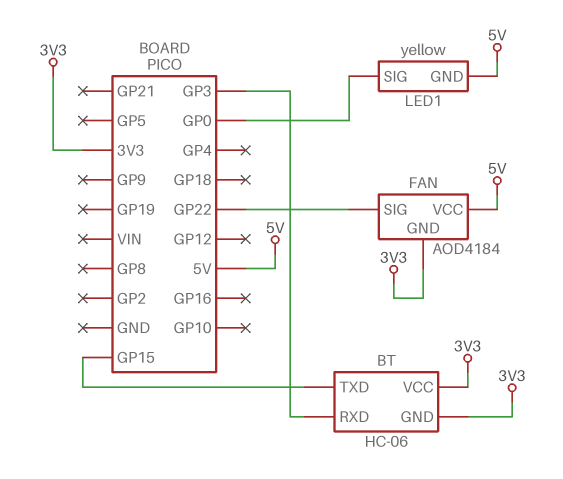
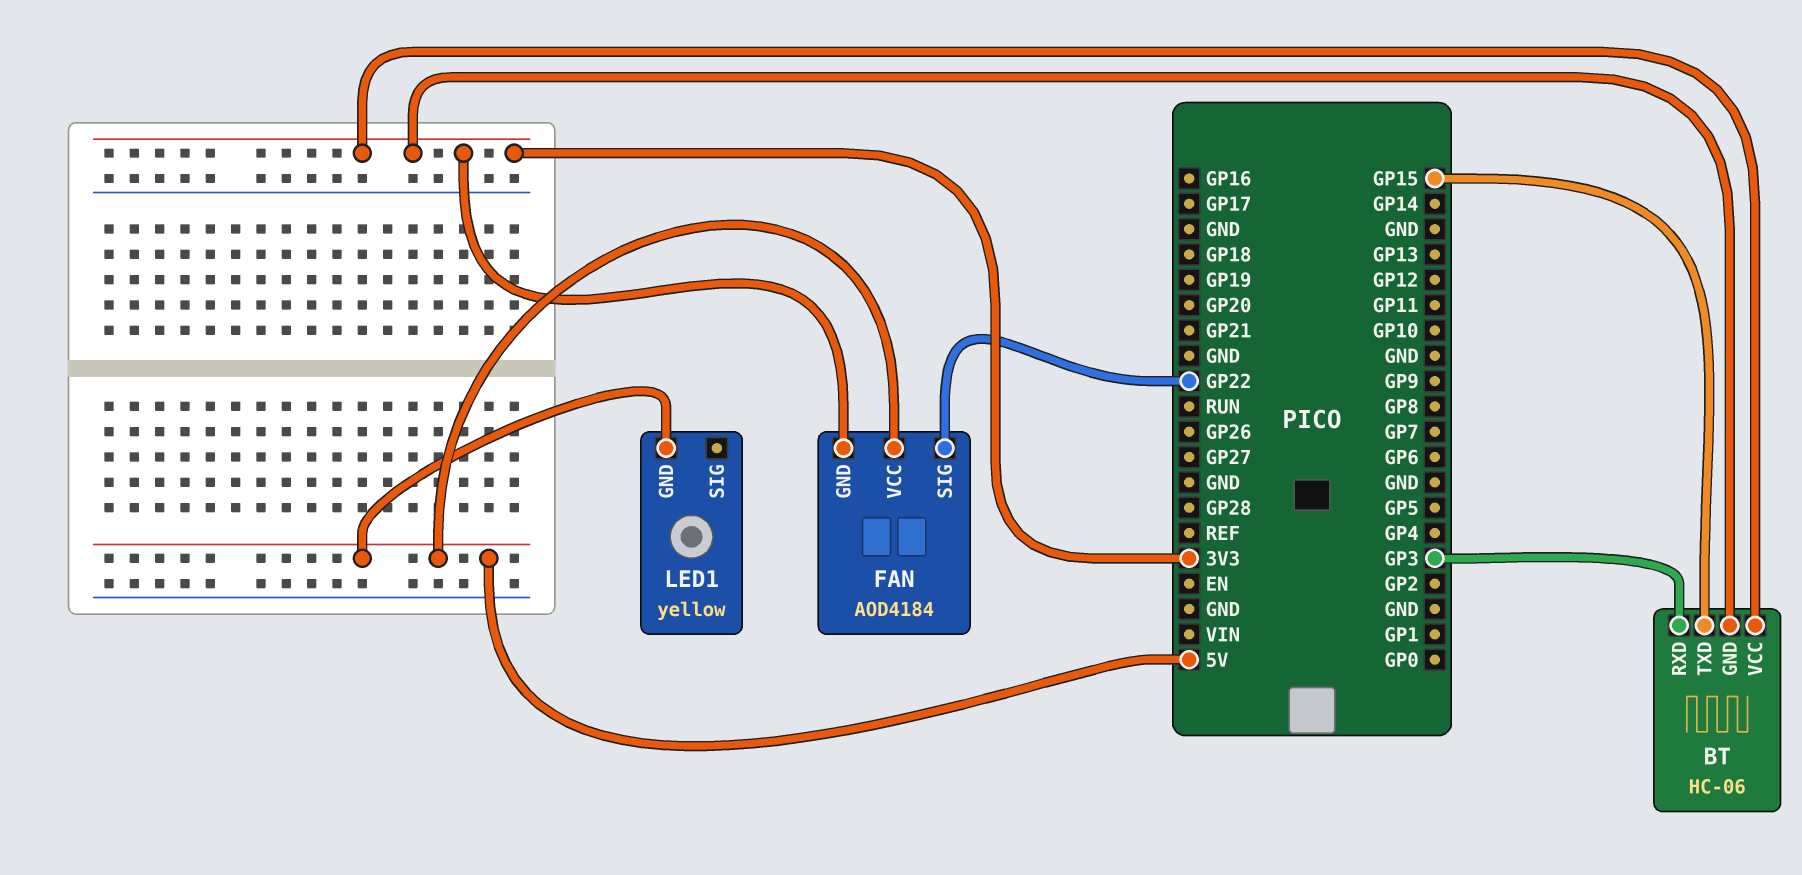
LED1 pin SIG: GP0 -> none

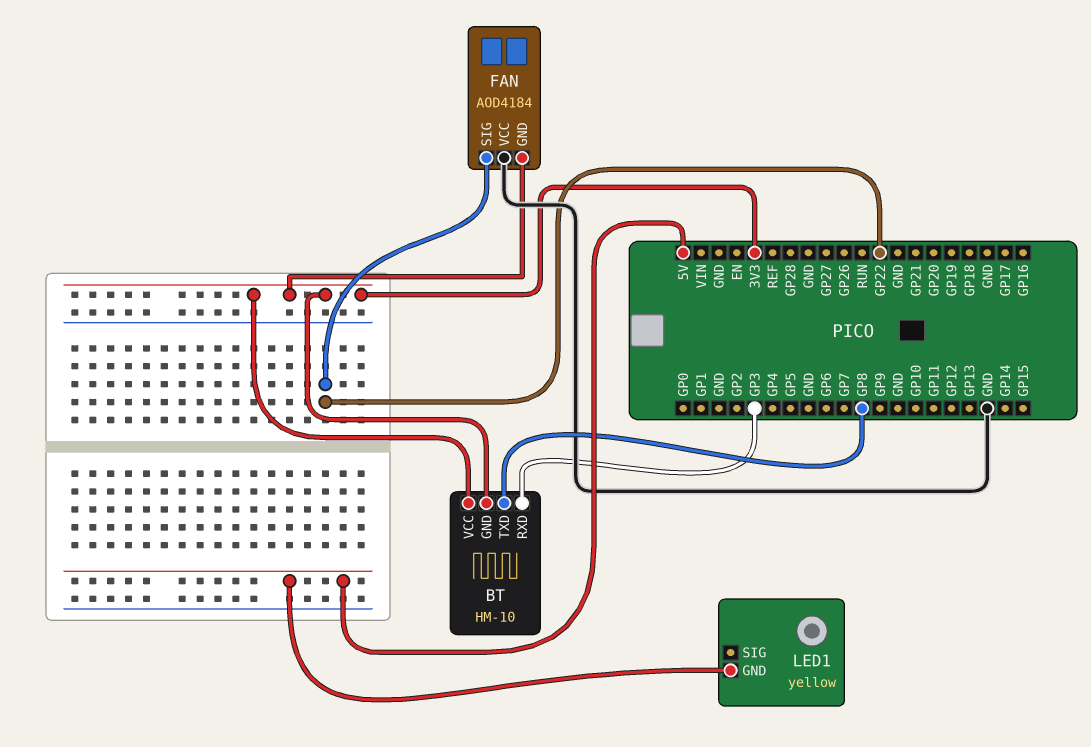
BT: HC-06 -> HM-10
BT pin TXD: GP15 -> GP8
FAN pin VCC: 5V -> GND

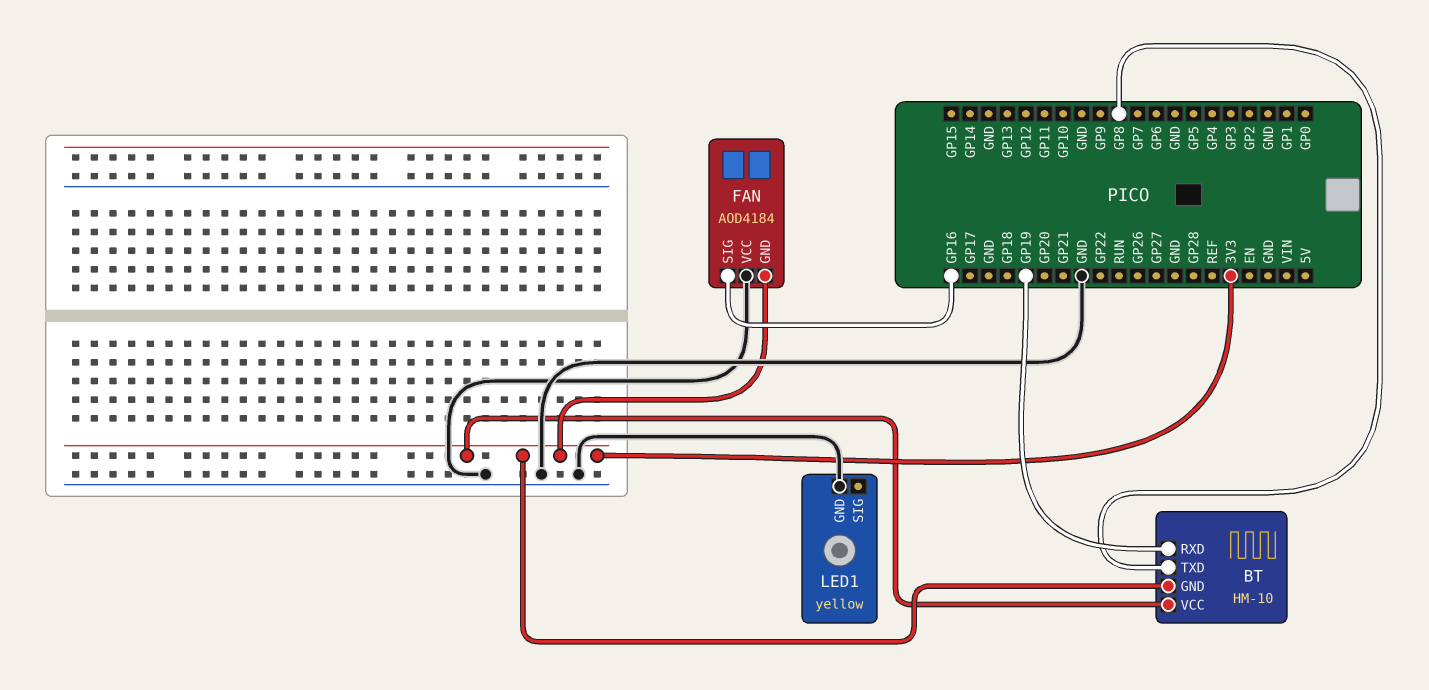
BT pin RXD: GP3 -> GP19
FAN pin SIG: GP22 -> GP16
LED1 pin GND: 5V -> GND

